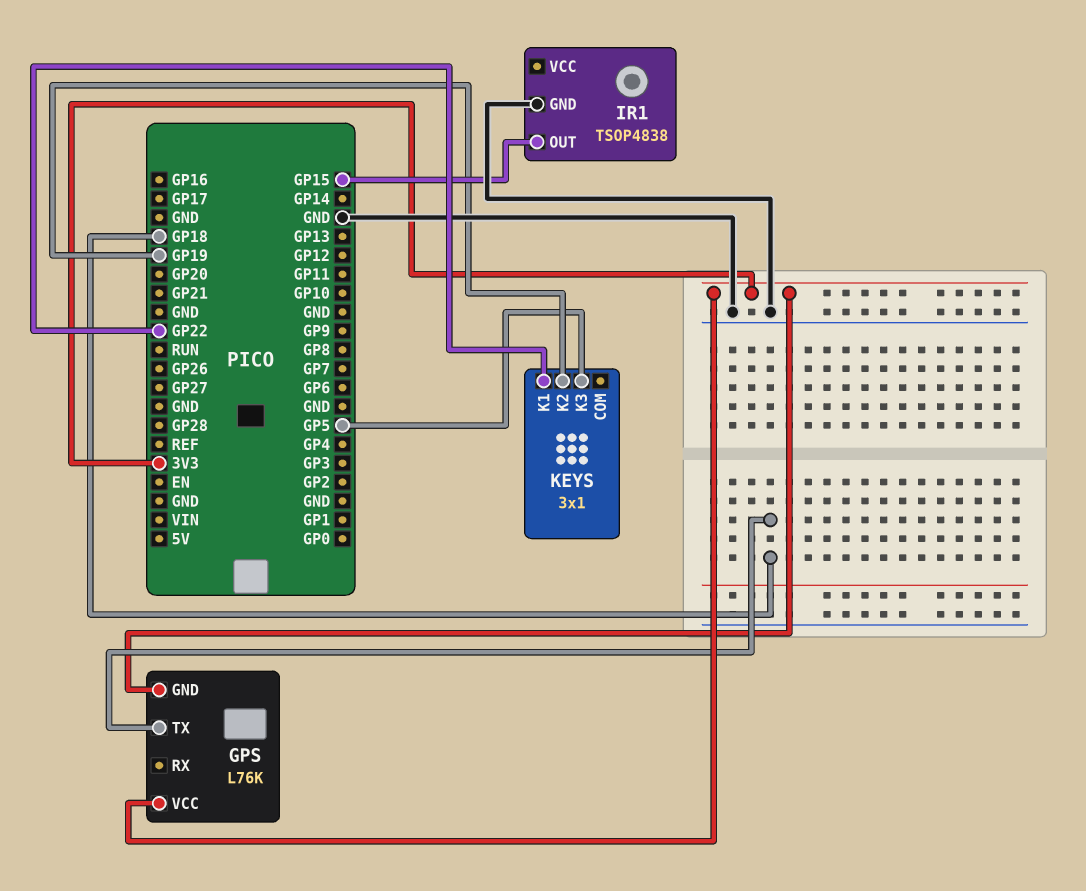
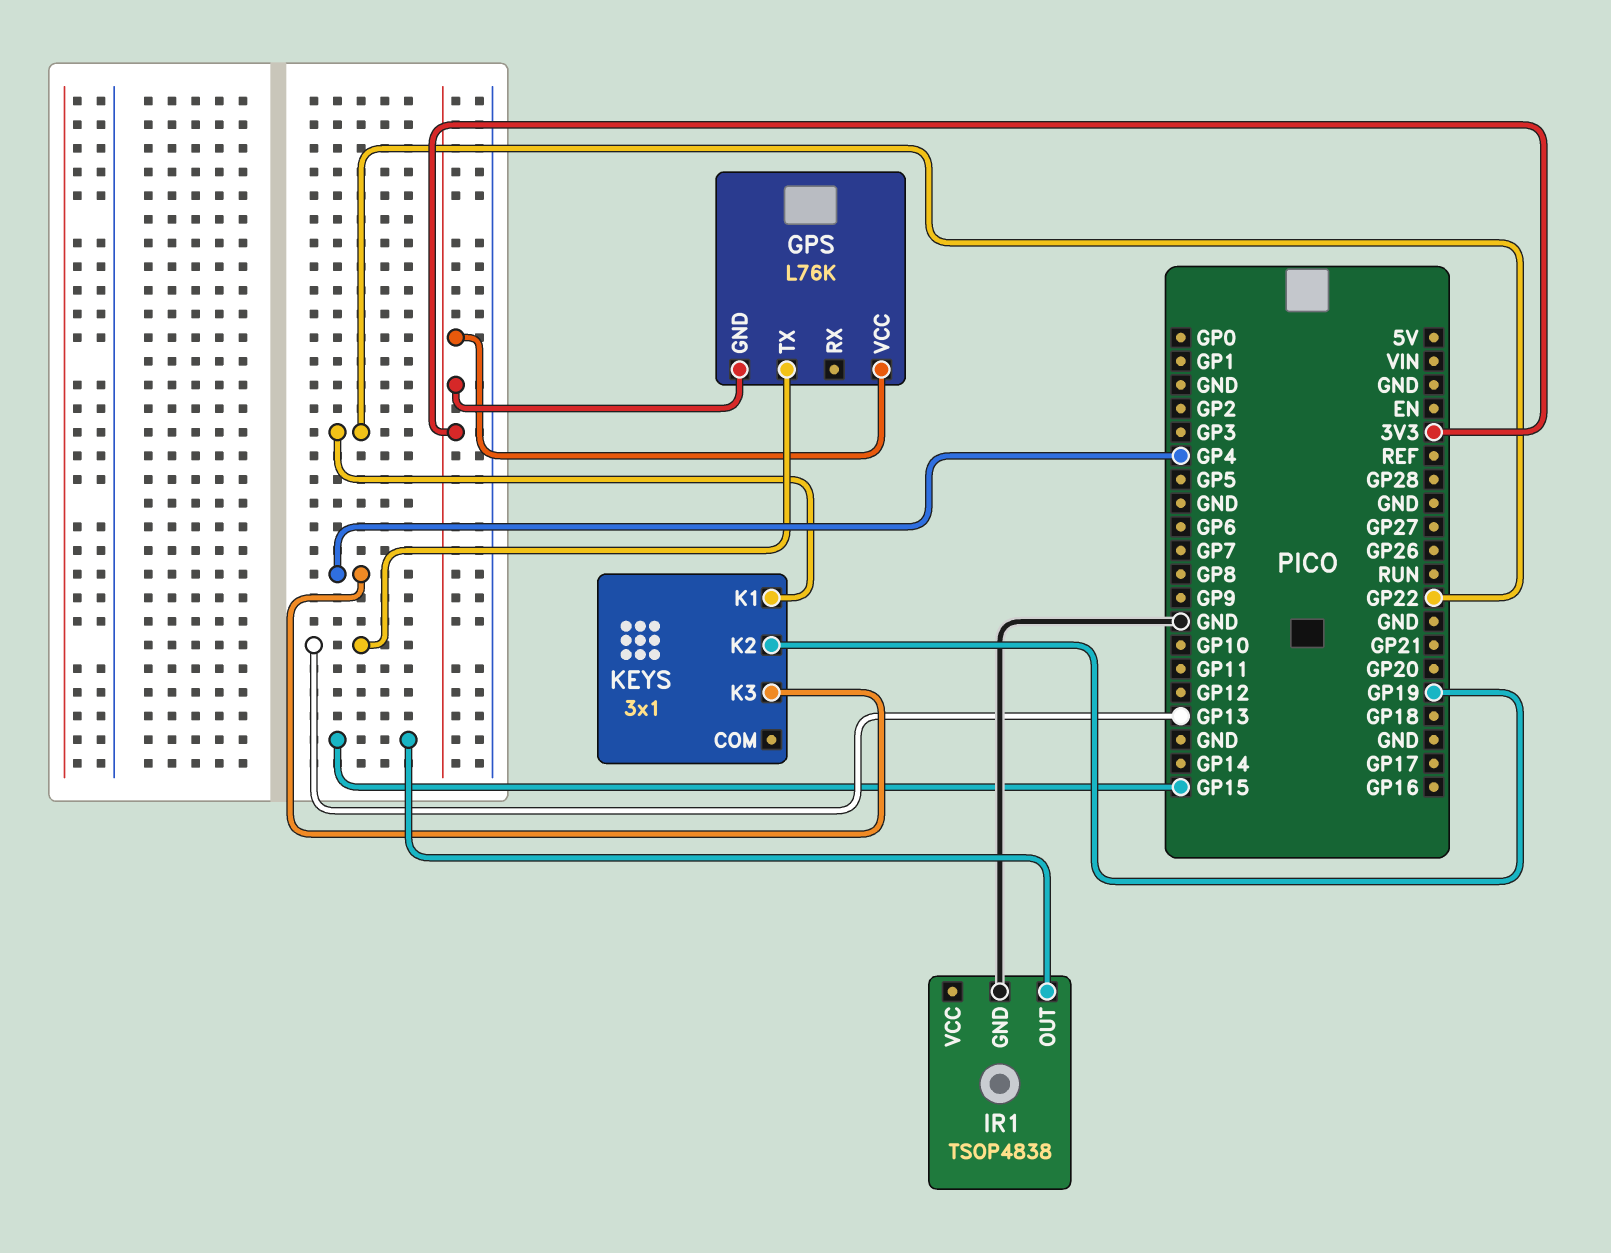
GPS pin TX: GP18 -> GP13
KEYS pin K3: GP5 -> GP4

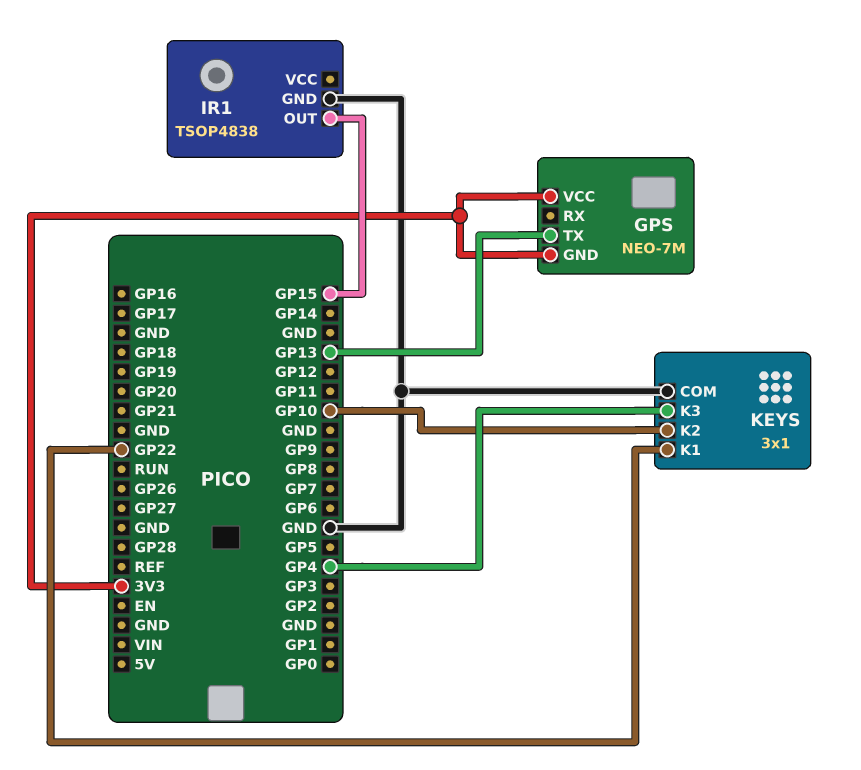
GPS: L76K -> NEO-7M
KEYS pin COM: none -> GND
KEYS pin K2: GP19 -> GP10

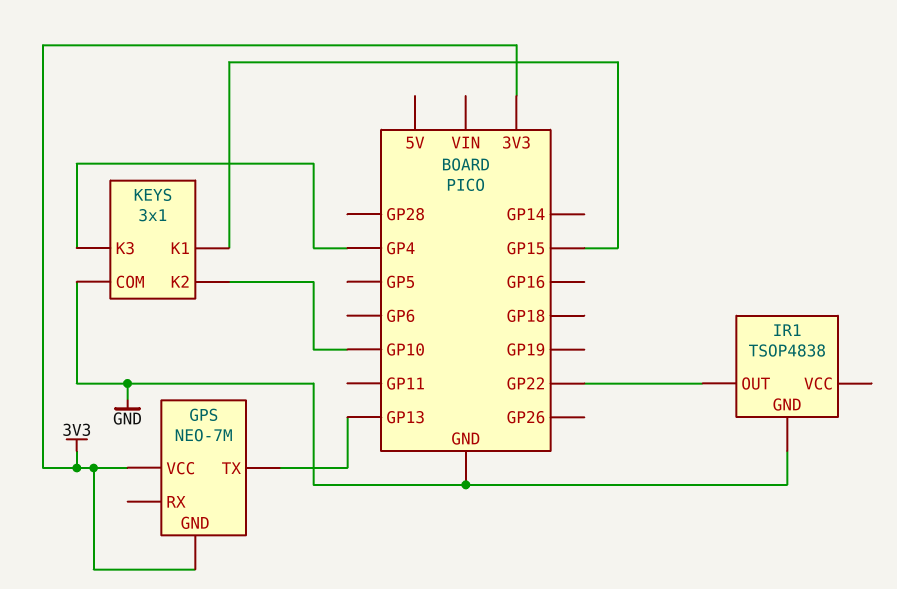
IR1 pin OUT: GP15 -> GP22
KEYS pin K1: GP22 -> GP15

